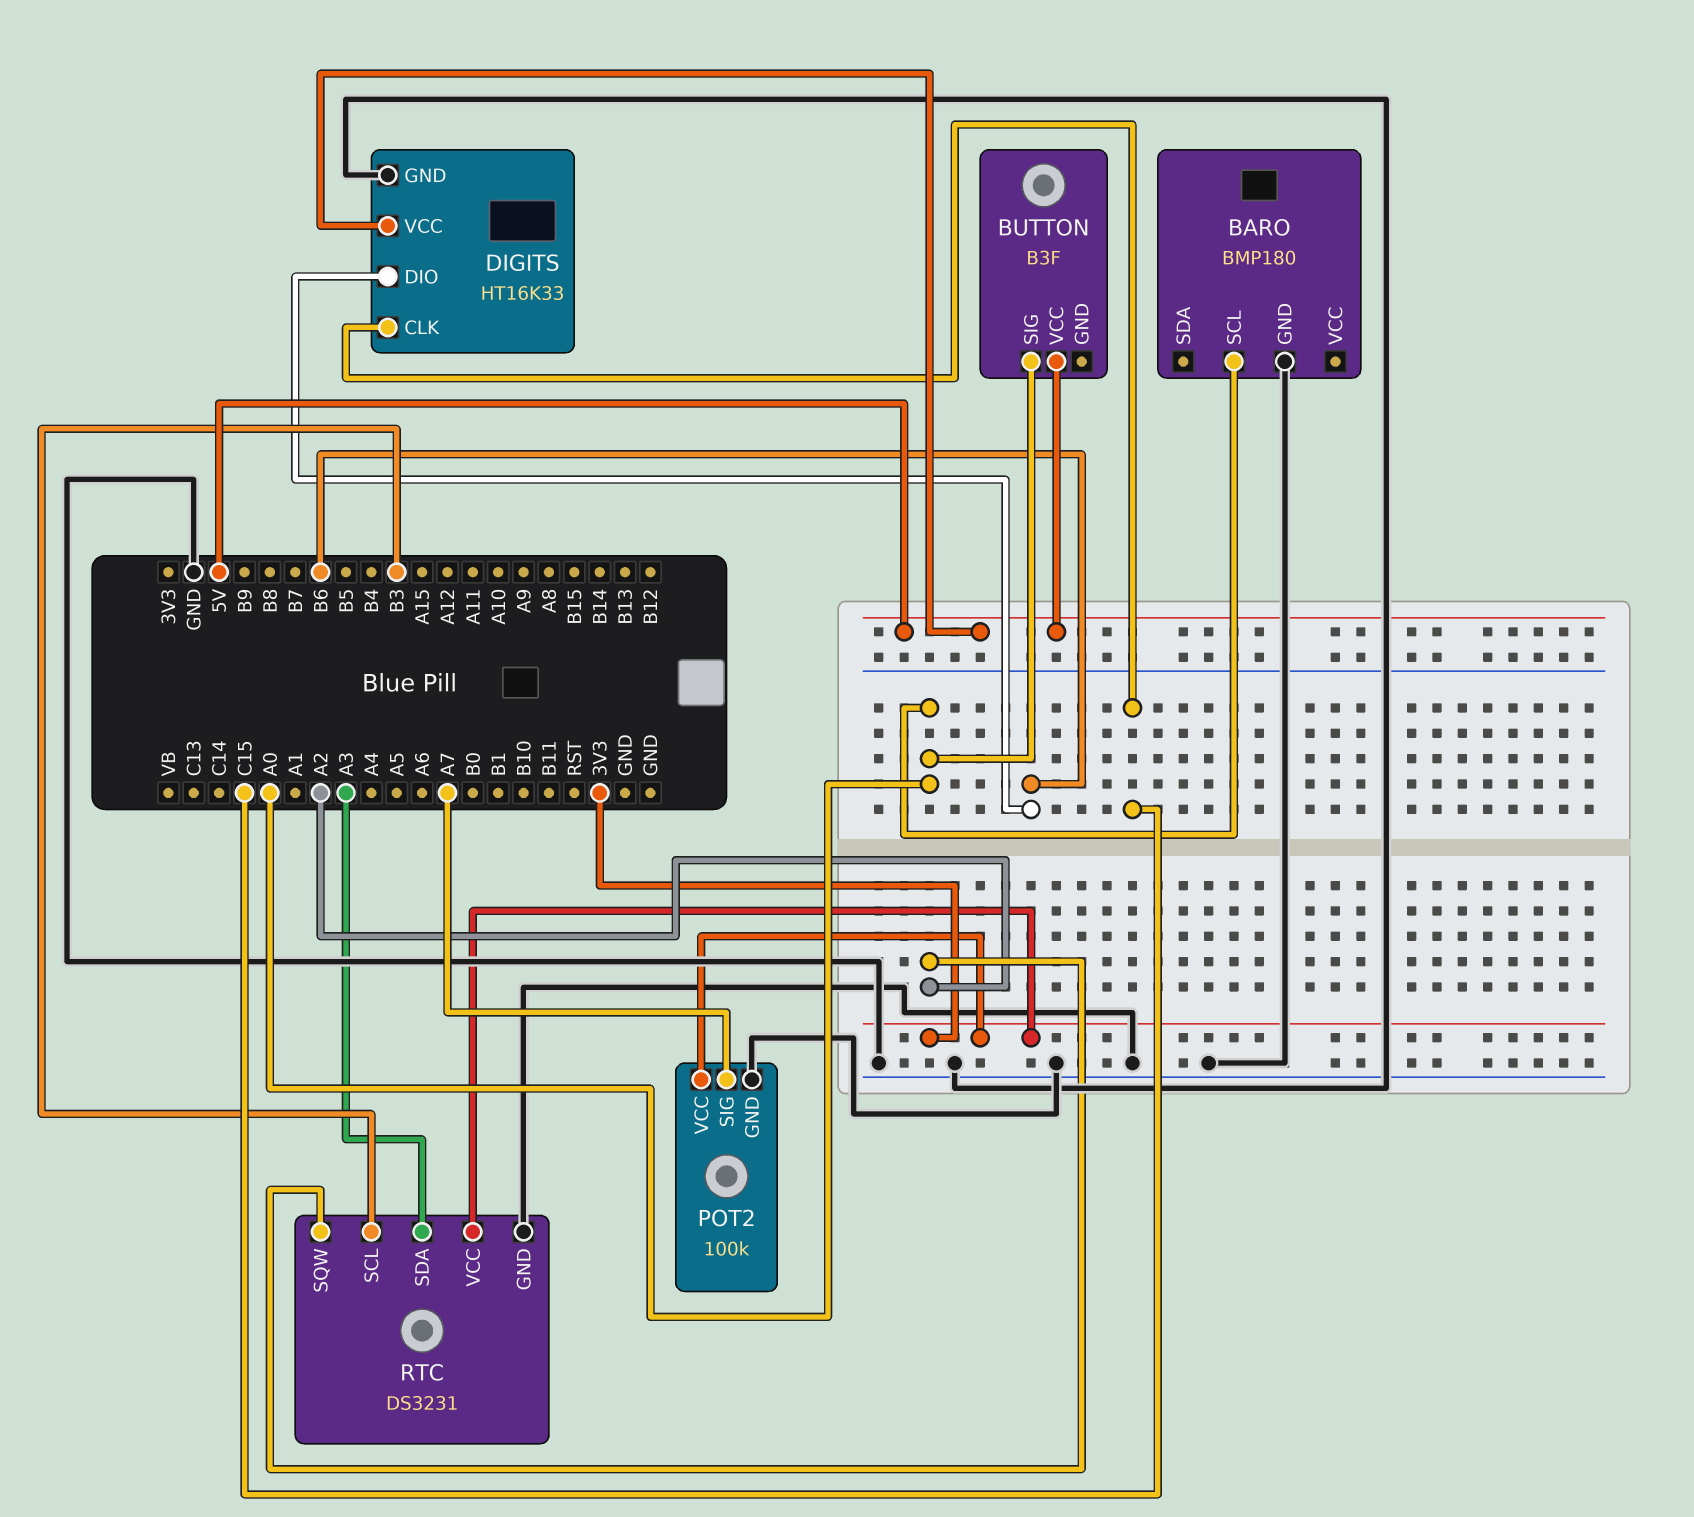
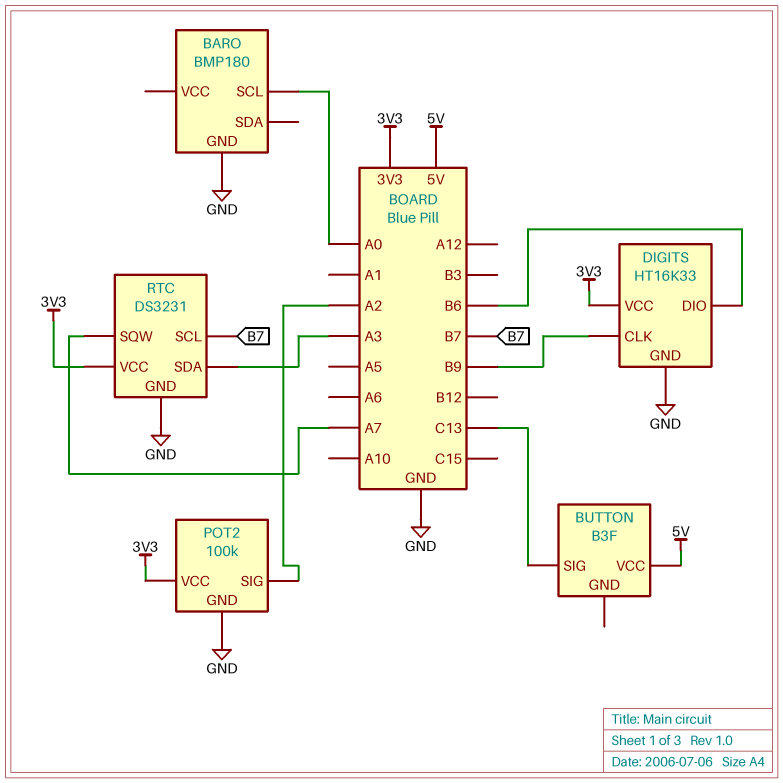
BUTTON pin SIG: A0 -> C13
DIGITS pin CLK: C15 -> B9
DIGITS pin VCC: 5V -> 3V3
POT2 pin SIG: A7 -> A2
RTC pin SCL: B3 -> B7
RTC pin SQW: A2 -> A7

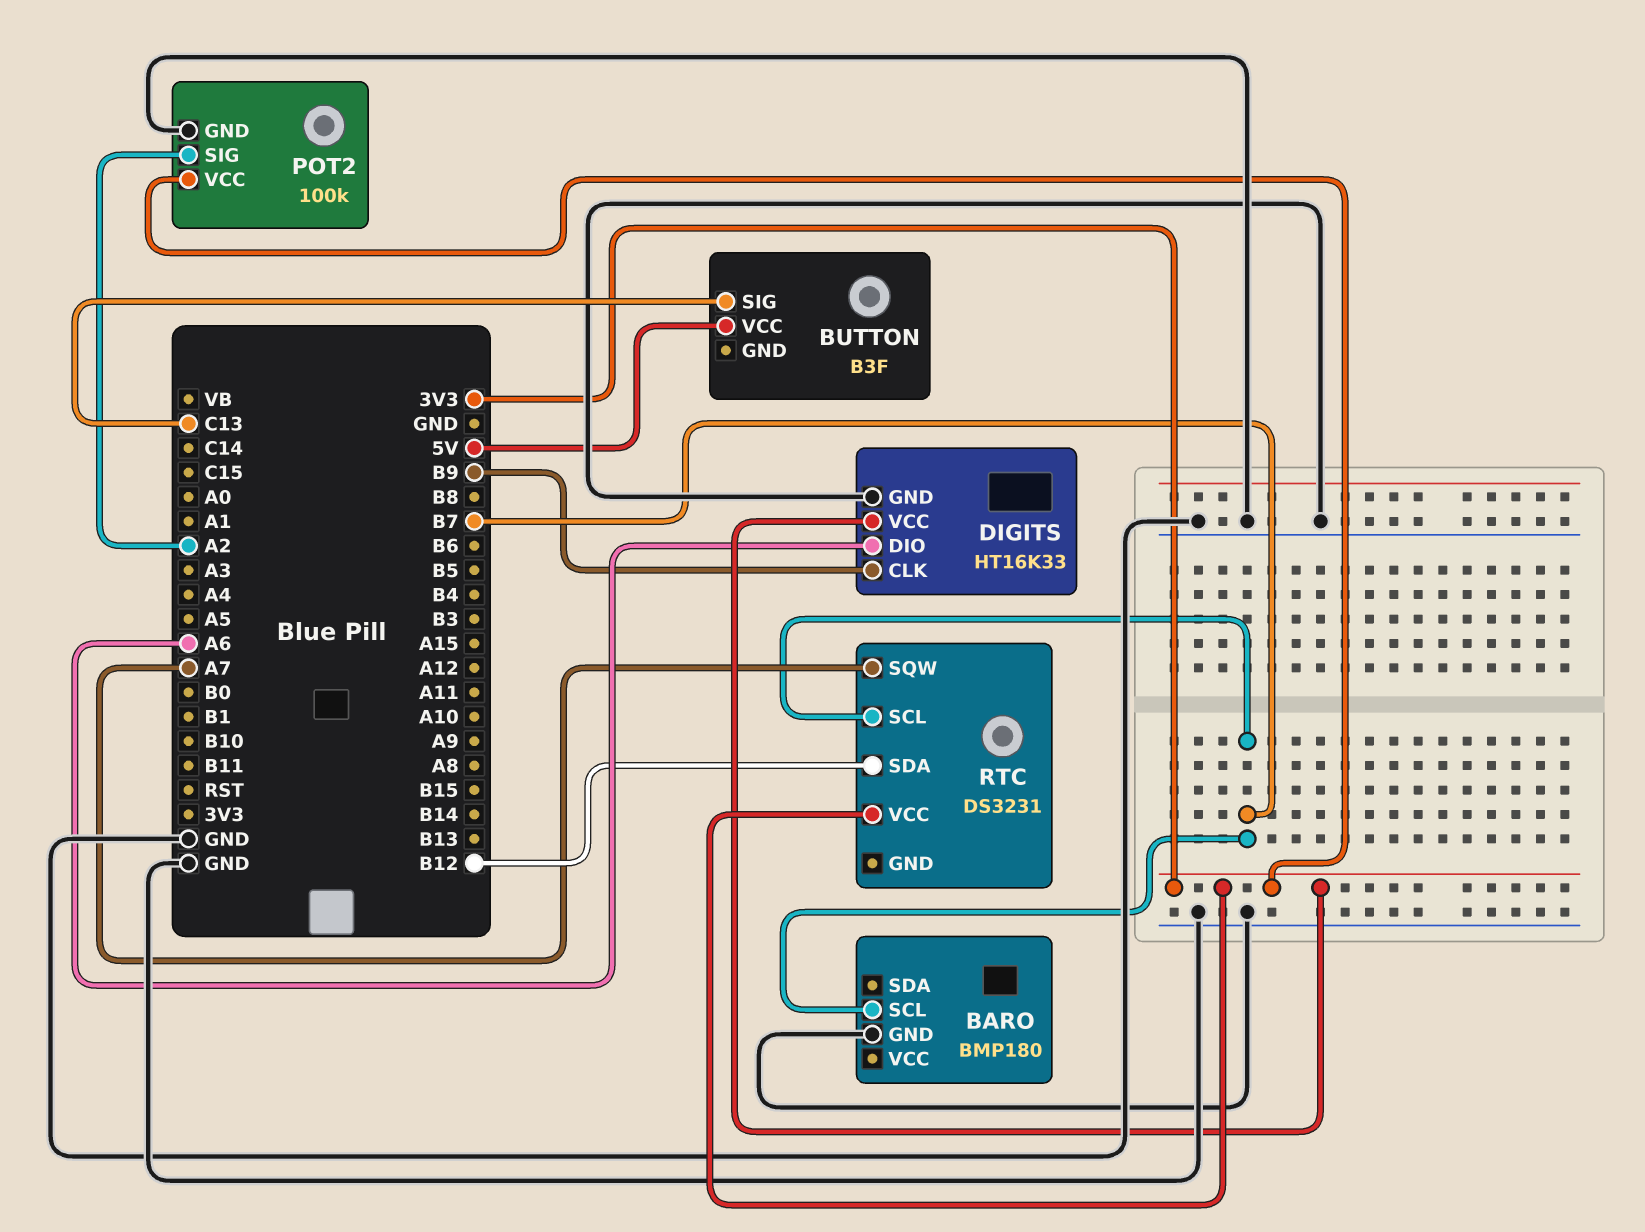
BARO pin SCL: A0 -> B7
DIGITS pin DIO: B6 -> A6
RTC pin GND: GND -> none
RTC pin SDA: A3 -> B12

